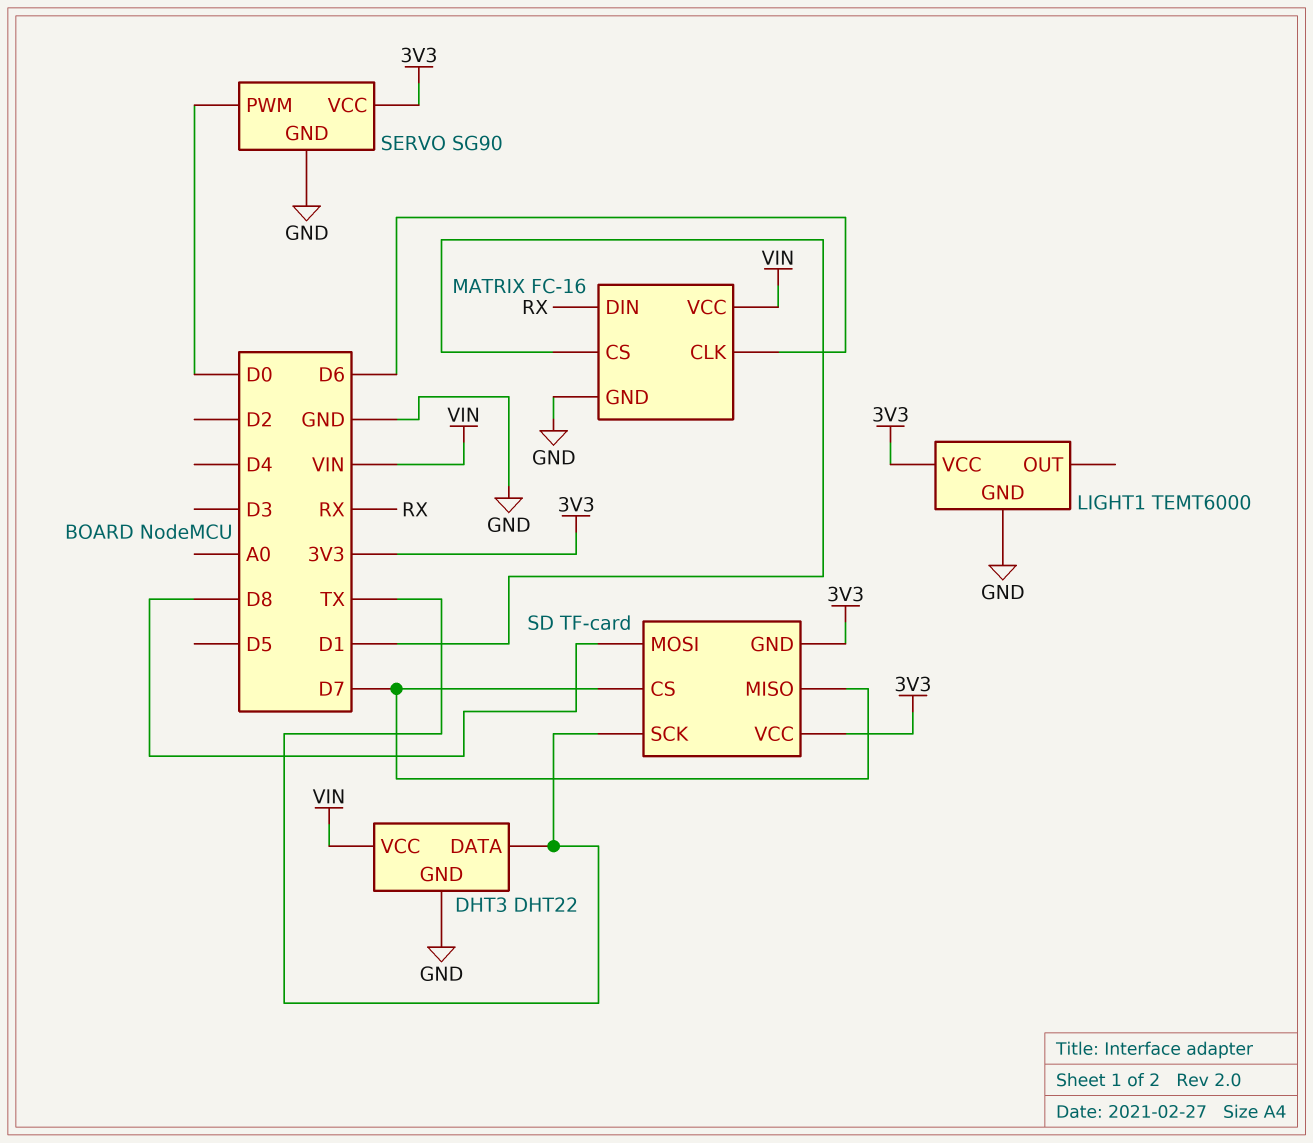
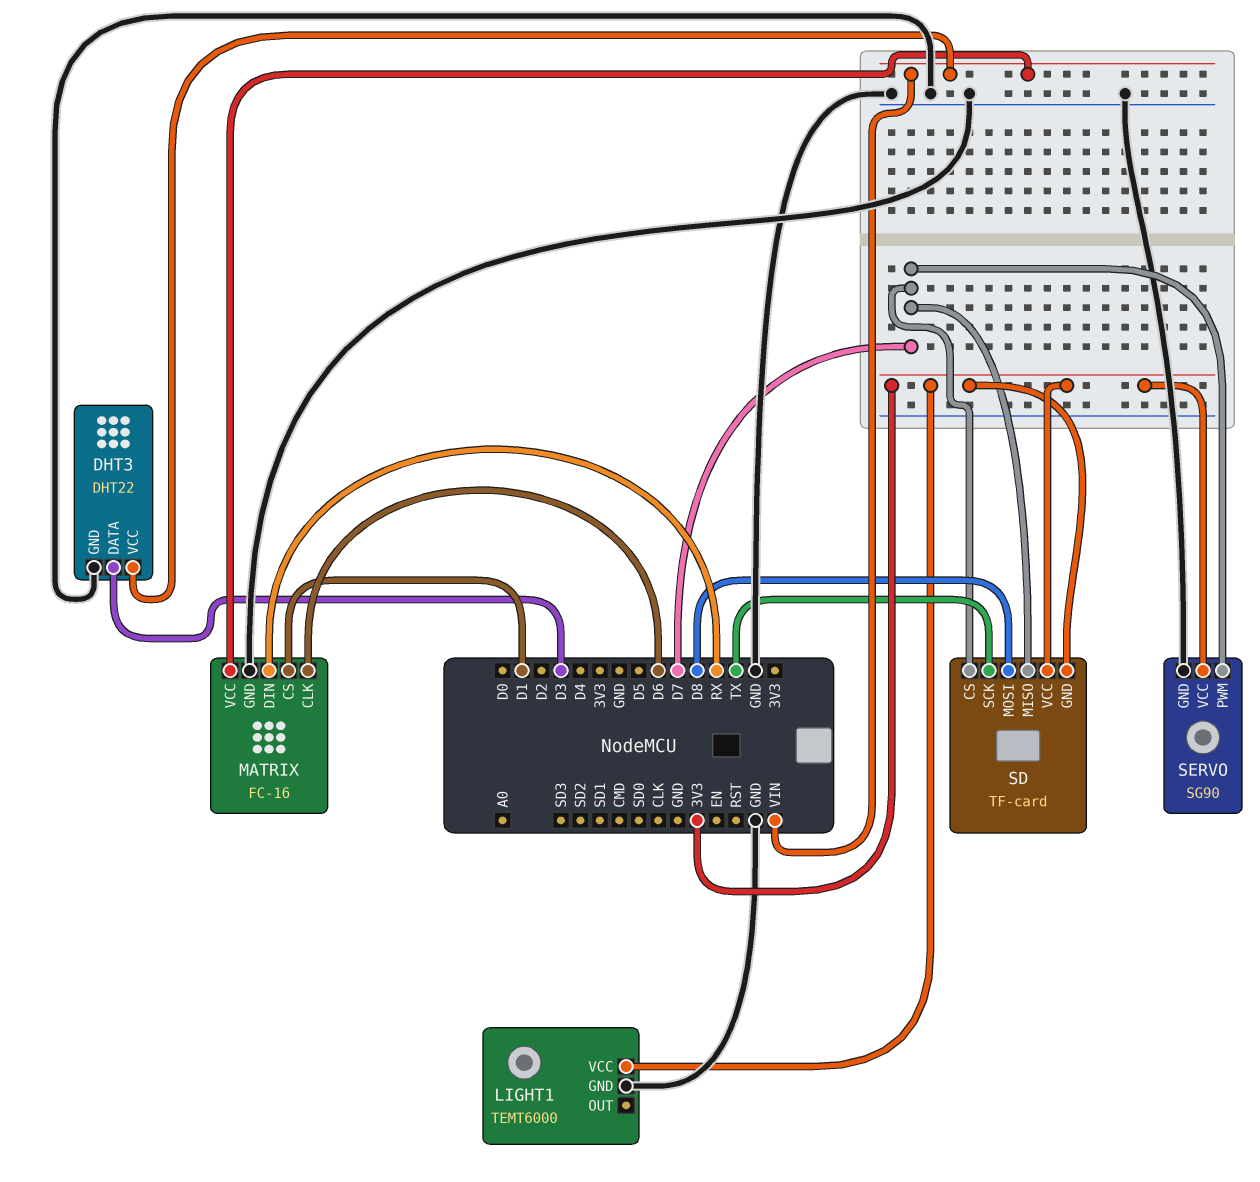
DHT3 pin DATA: TX -> D3
SERVO pin PWM: D0 -> D7

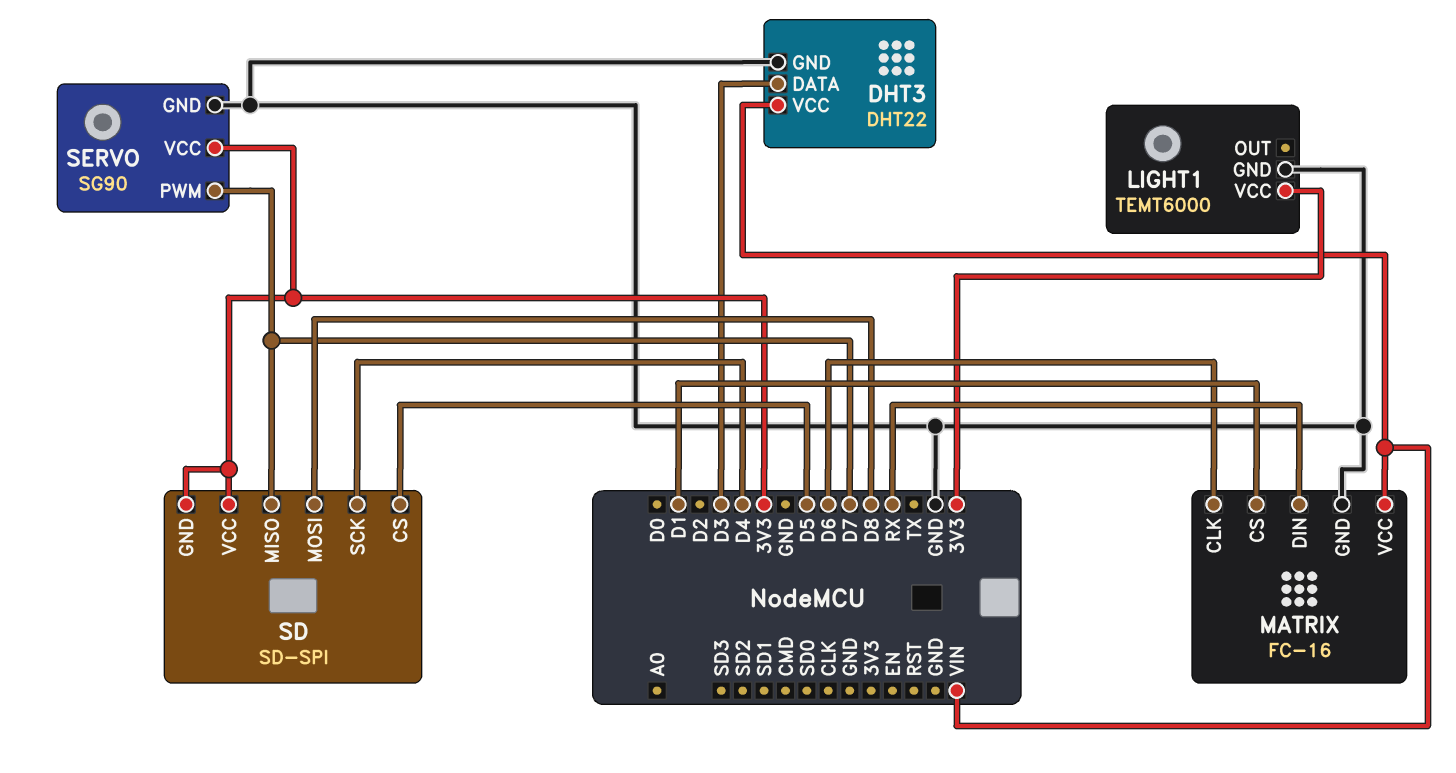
SD: TF-card -> SD-SPI
SD pin CS: D7 -> D5
SD pin SCK: TX -> D4

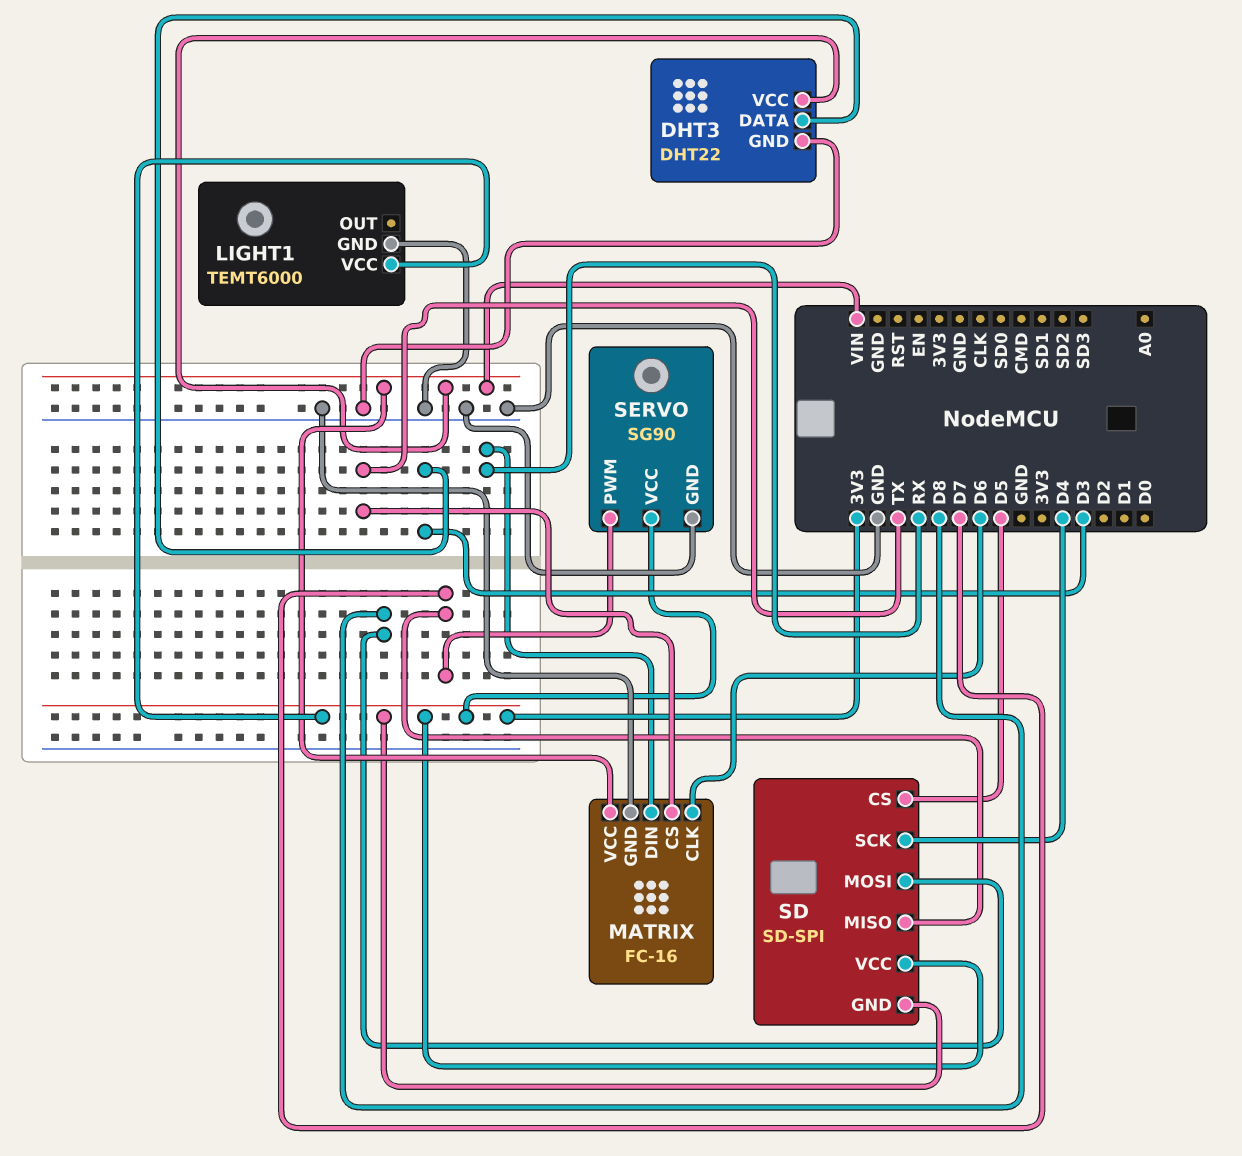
MATRIX pin CS: D1 -> TX

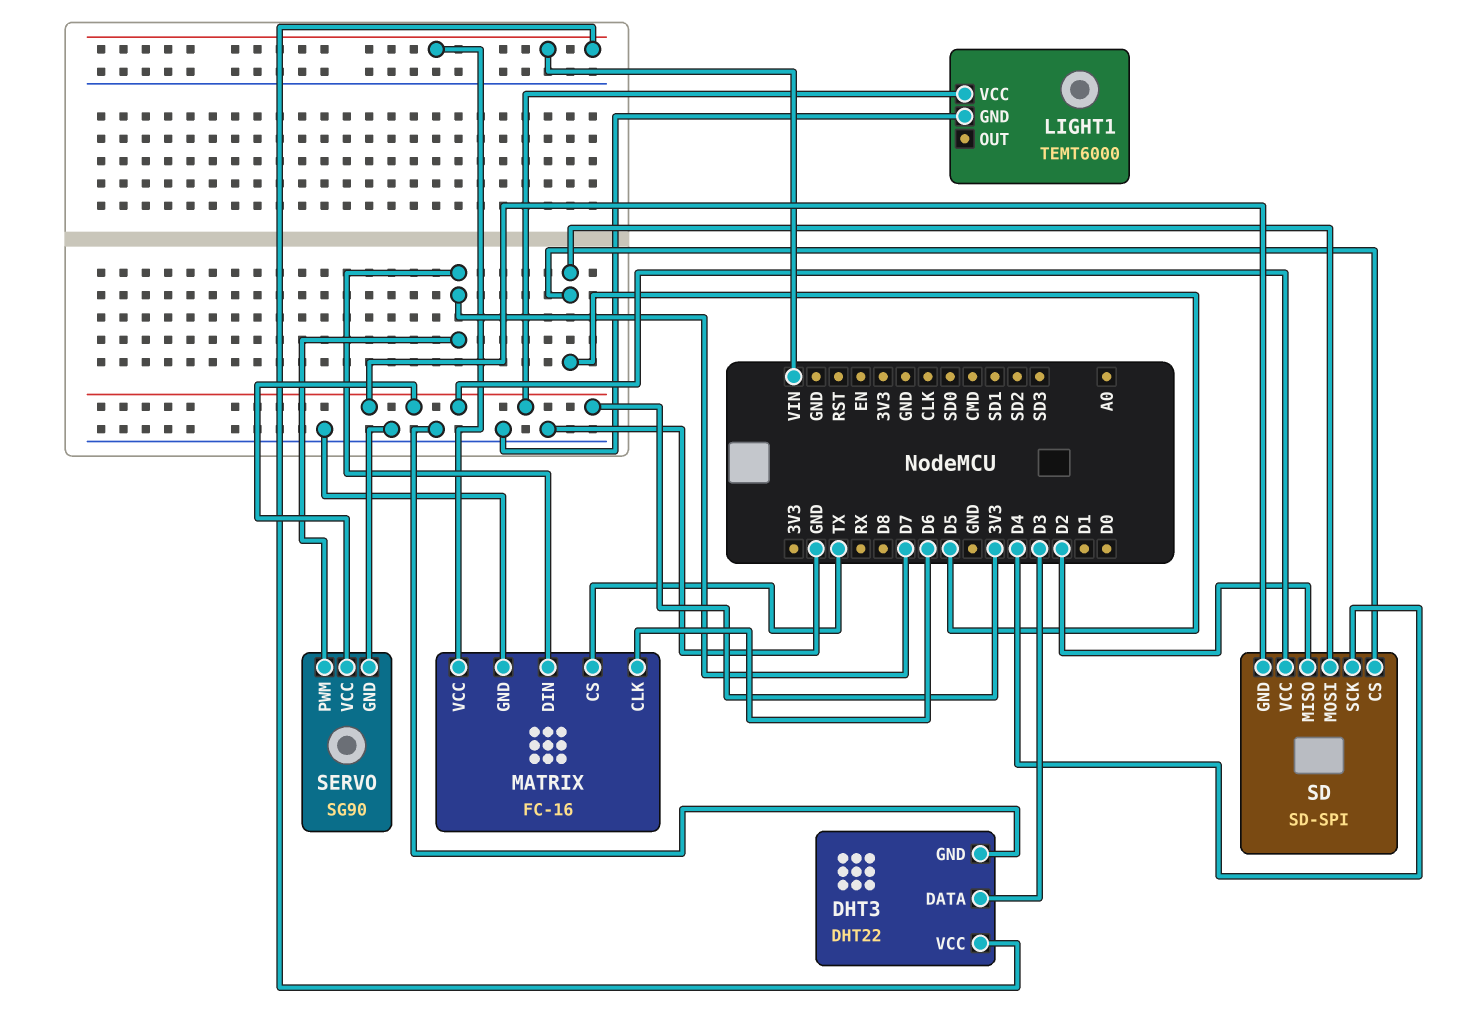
MATRIX pin DIN: RX -> D7
SD pin MISO: D7 -> D2
SD pin MOSI: D8 -> D5

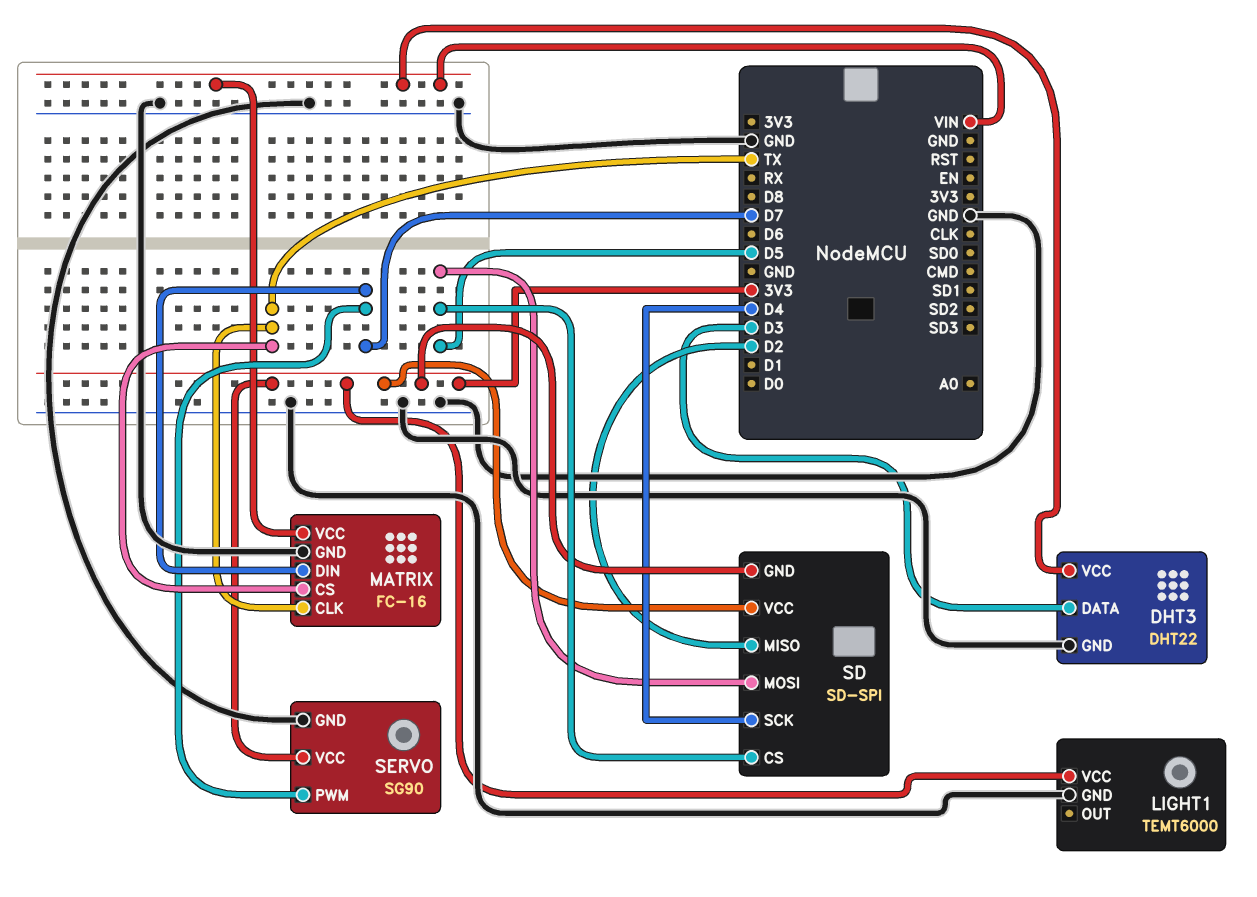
MATRIX pin CLK: D6 -> TX

